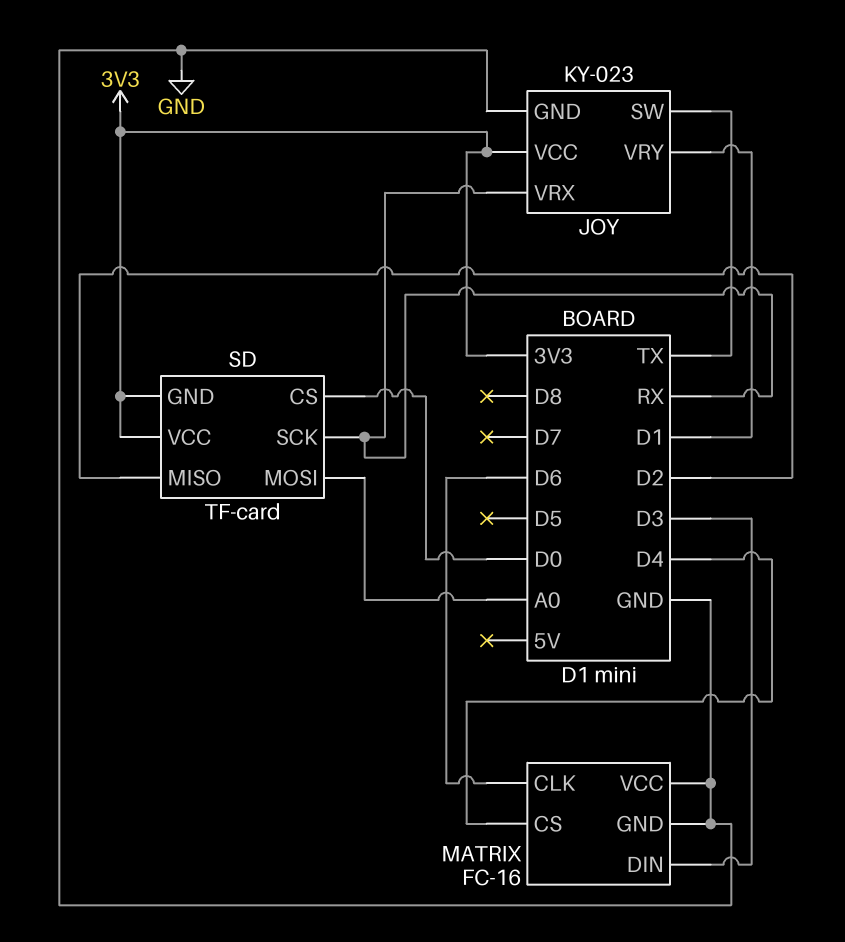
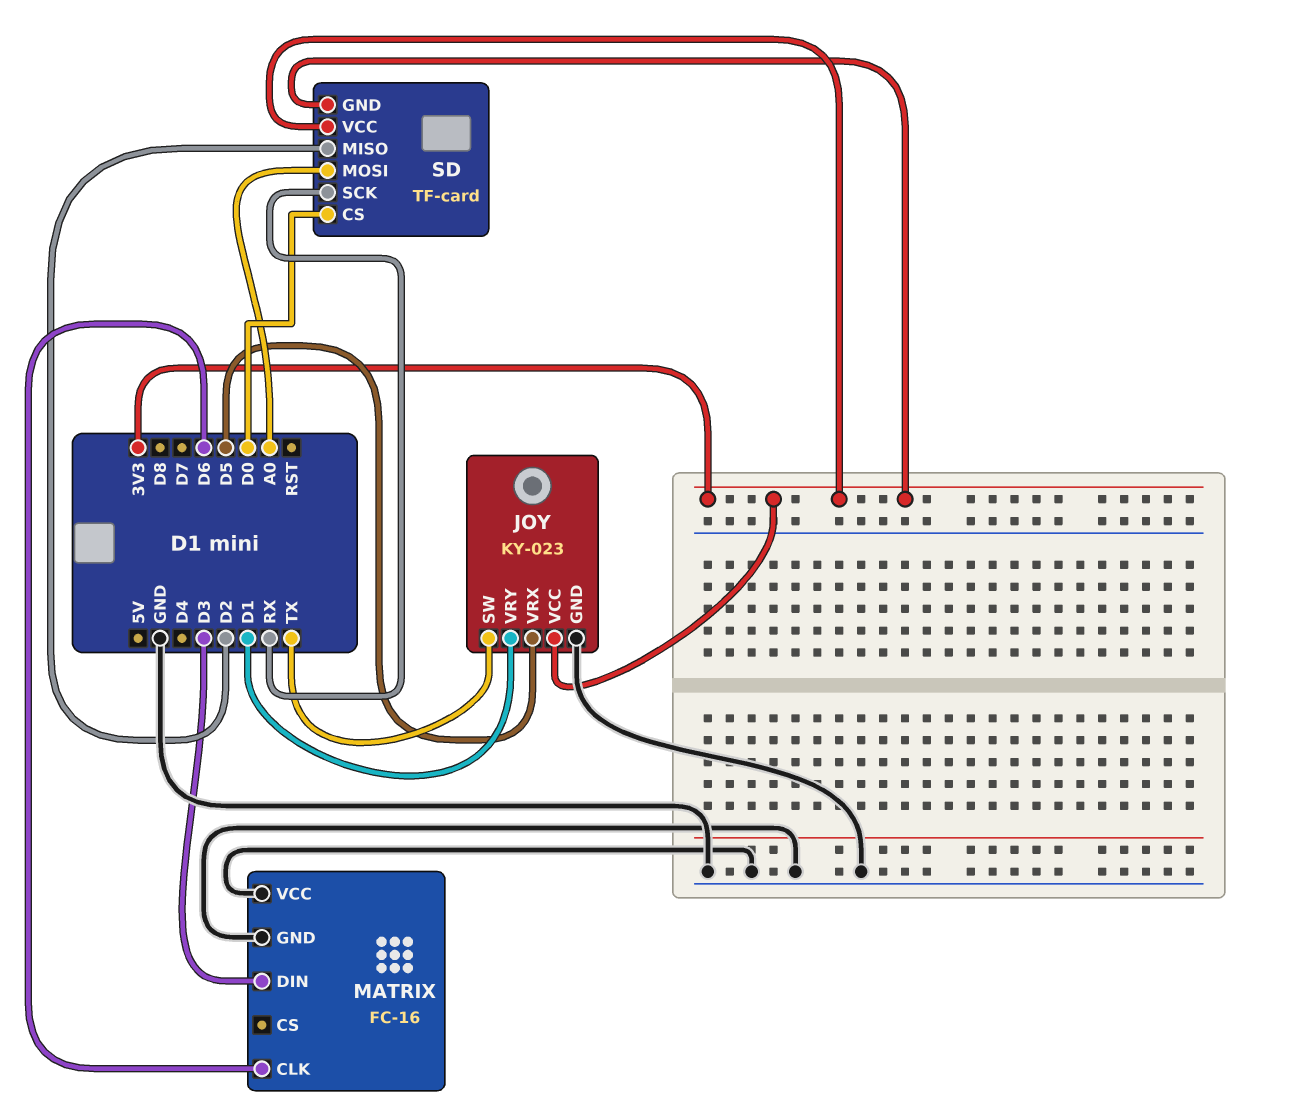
JOY pin VRX: RX -> D5
MATRIX pin CS: D4 -> none

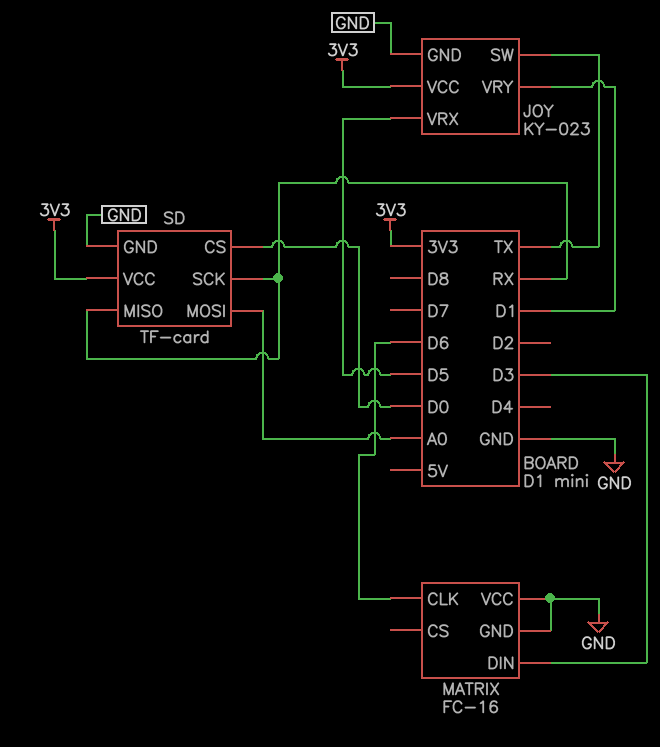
SD pin GND: 3V3 -> GND
SD pin MISO: D2 -> RX

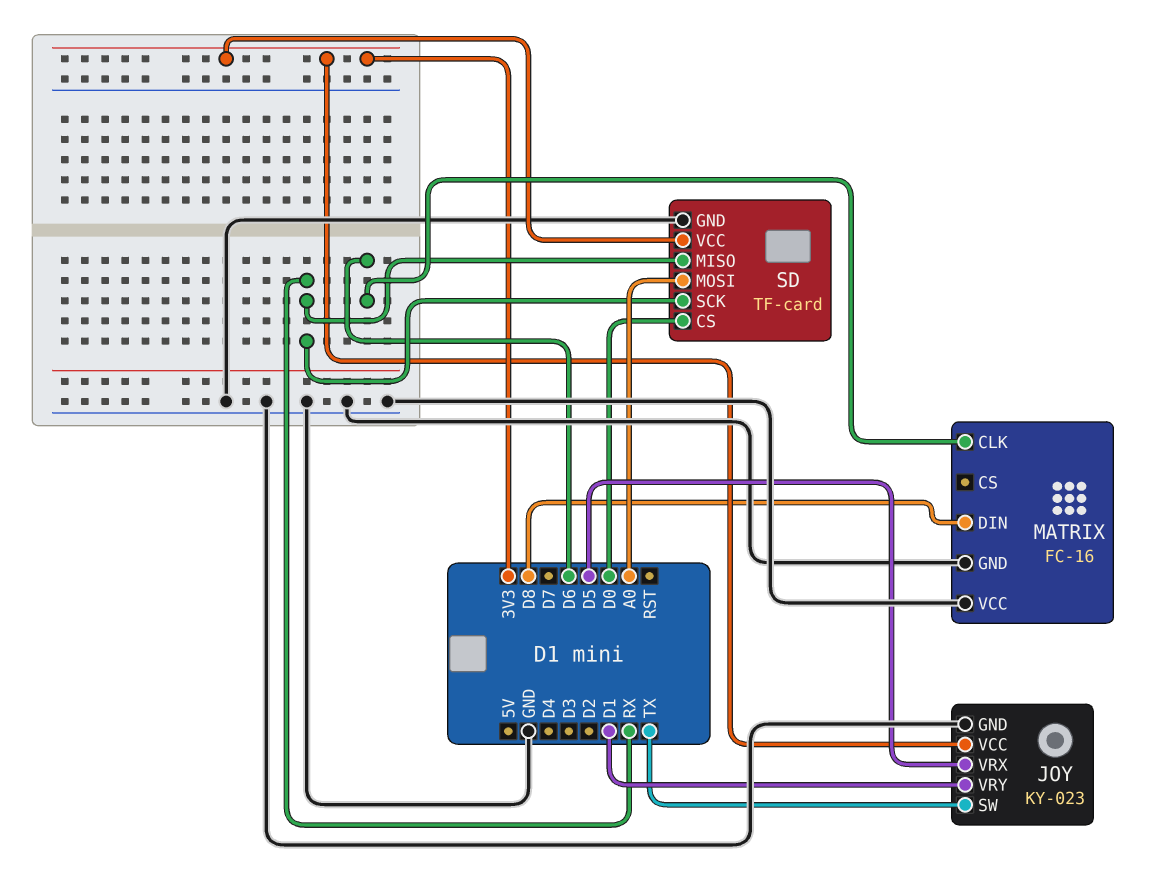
MATRIX pin DIN: D3 -> D8

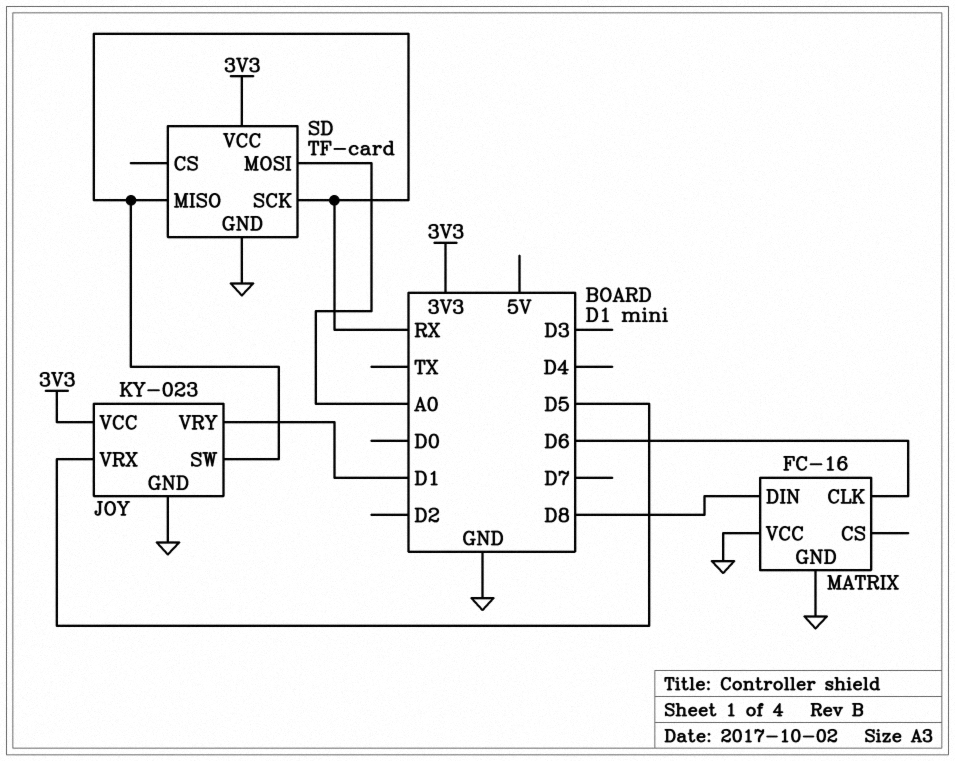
JOY pin SW: TX -> RX
SD pin CS: D0 -> none

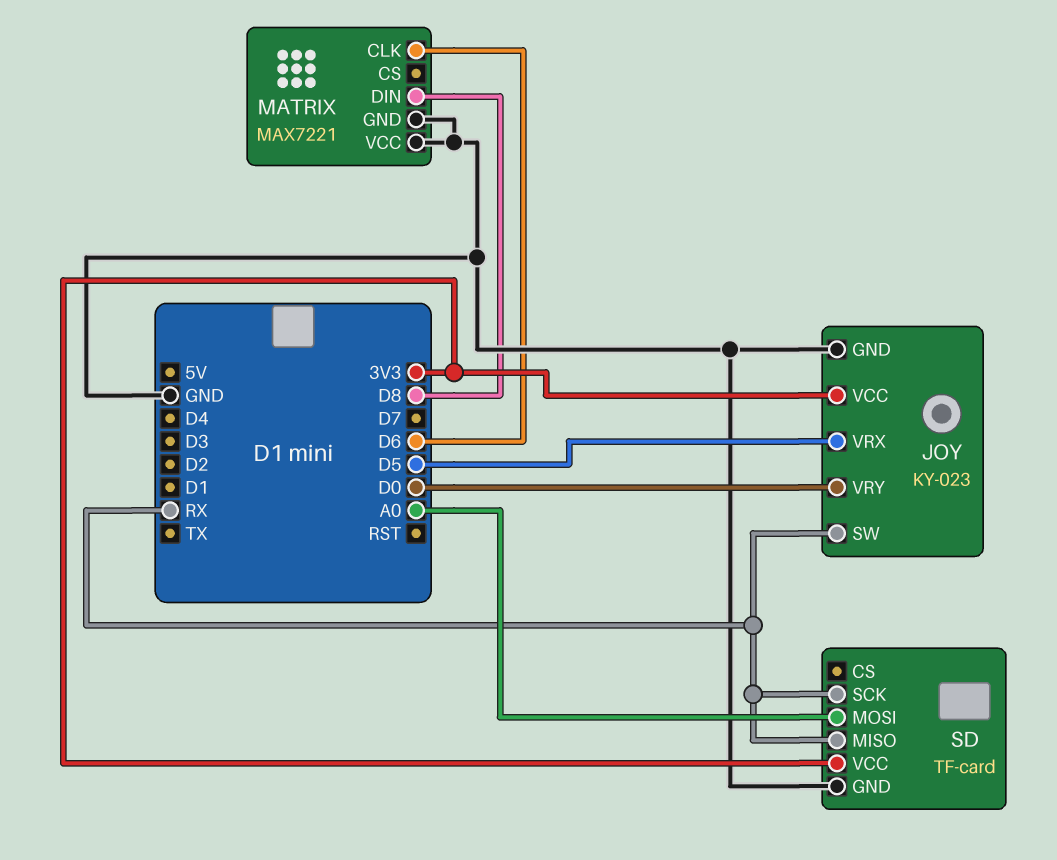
JOY pin VRY: D1 -> D0
MATRIX: FC-16 -> MAX7221

